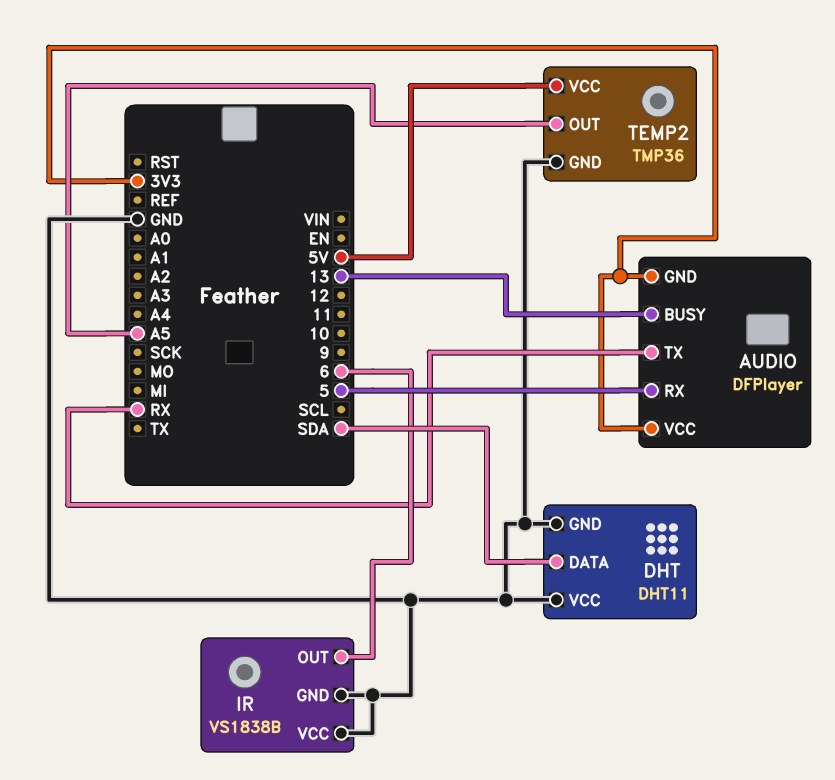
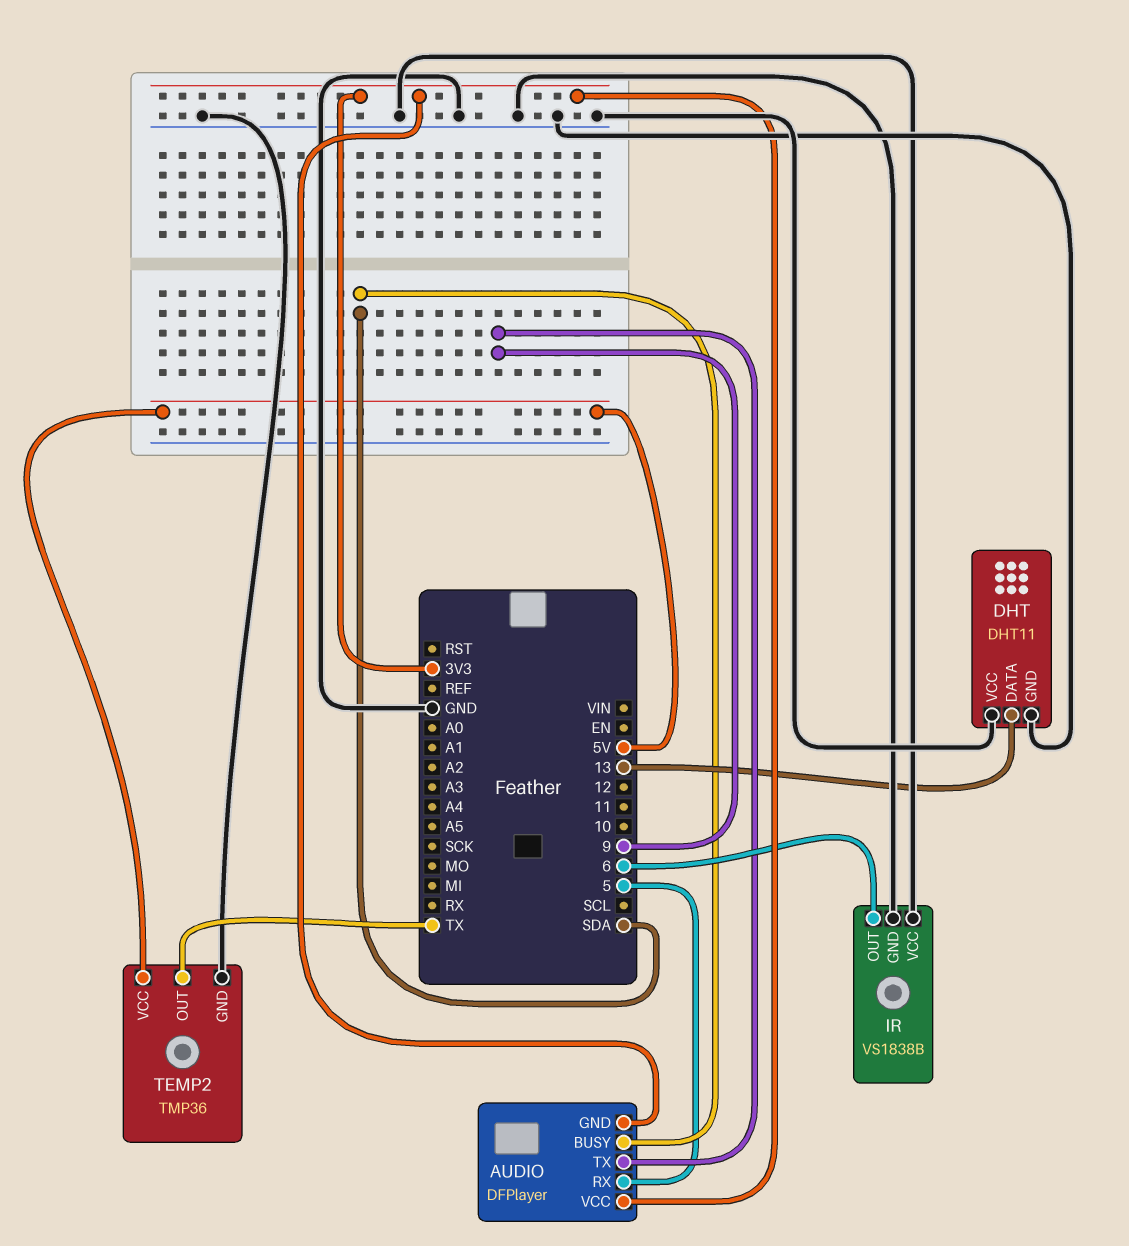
AUDIO pin BUSY: 13 -> SDA
AUDIO pin TX: RX -> 9
DHT pin DATA: SDA -> 13
TEMP2 pin OUT: A5 -> TX

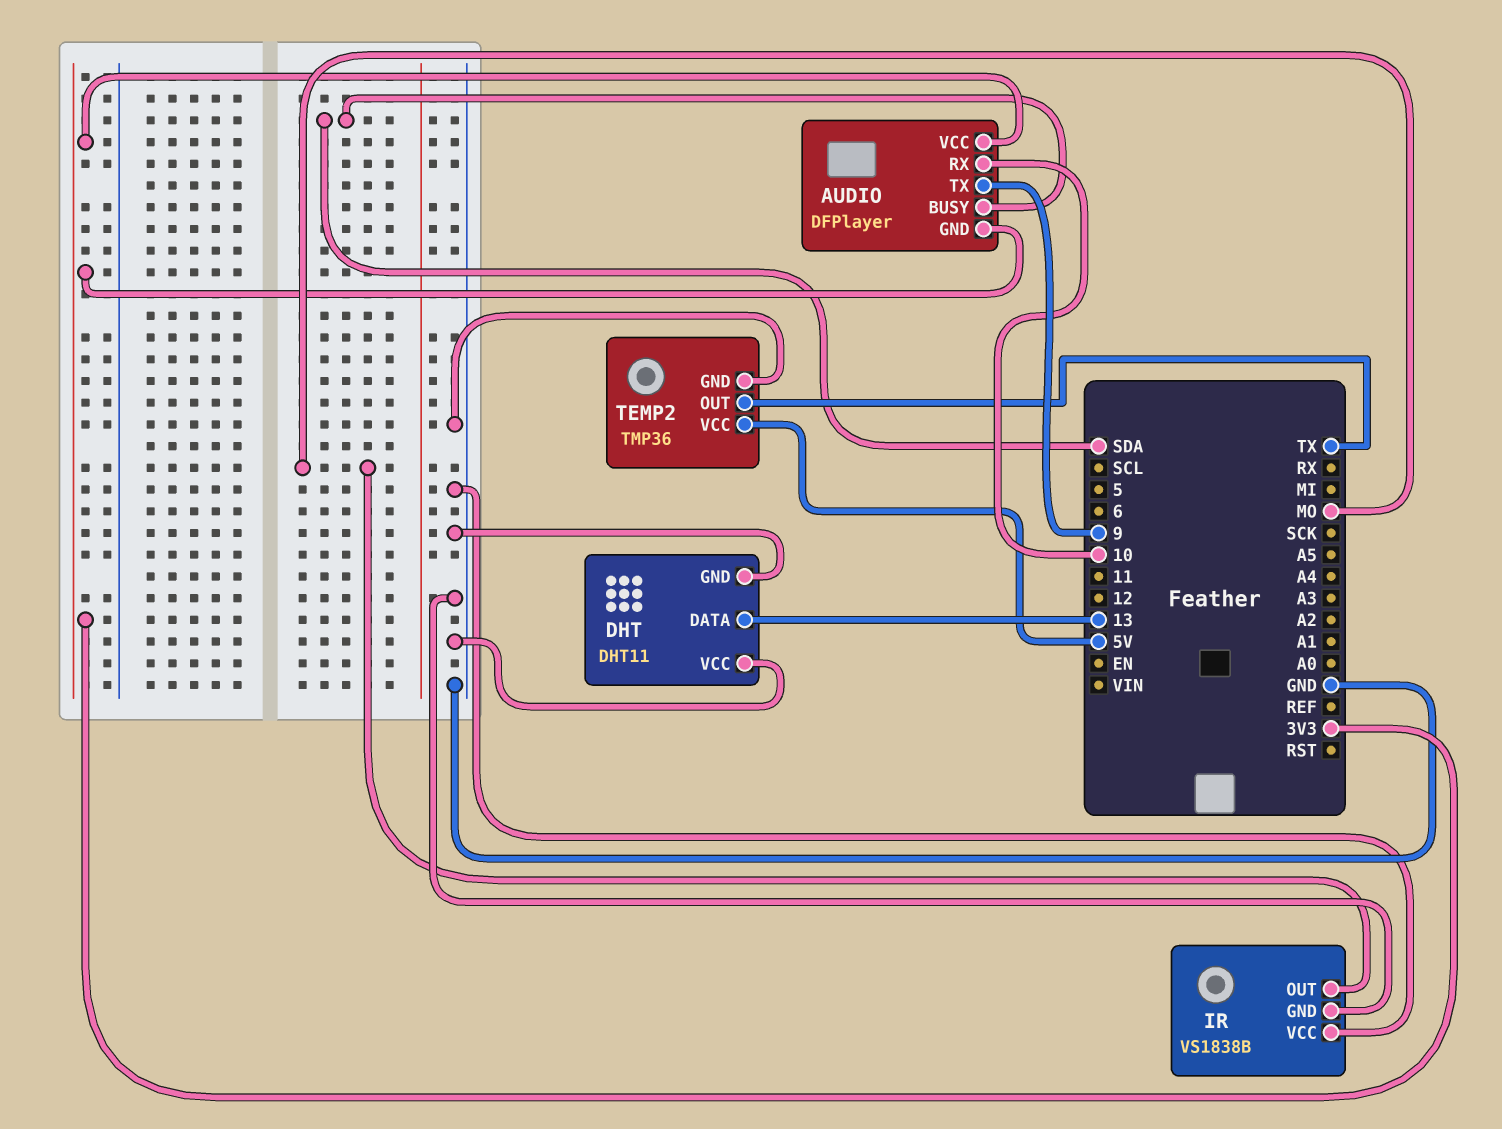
AUDIO pin RX: 5 -> 10
IR pin OUT: 6 -> MO

